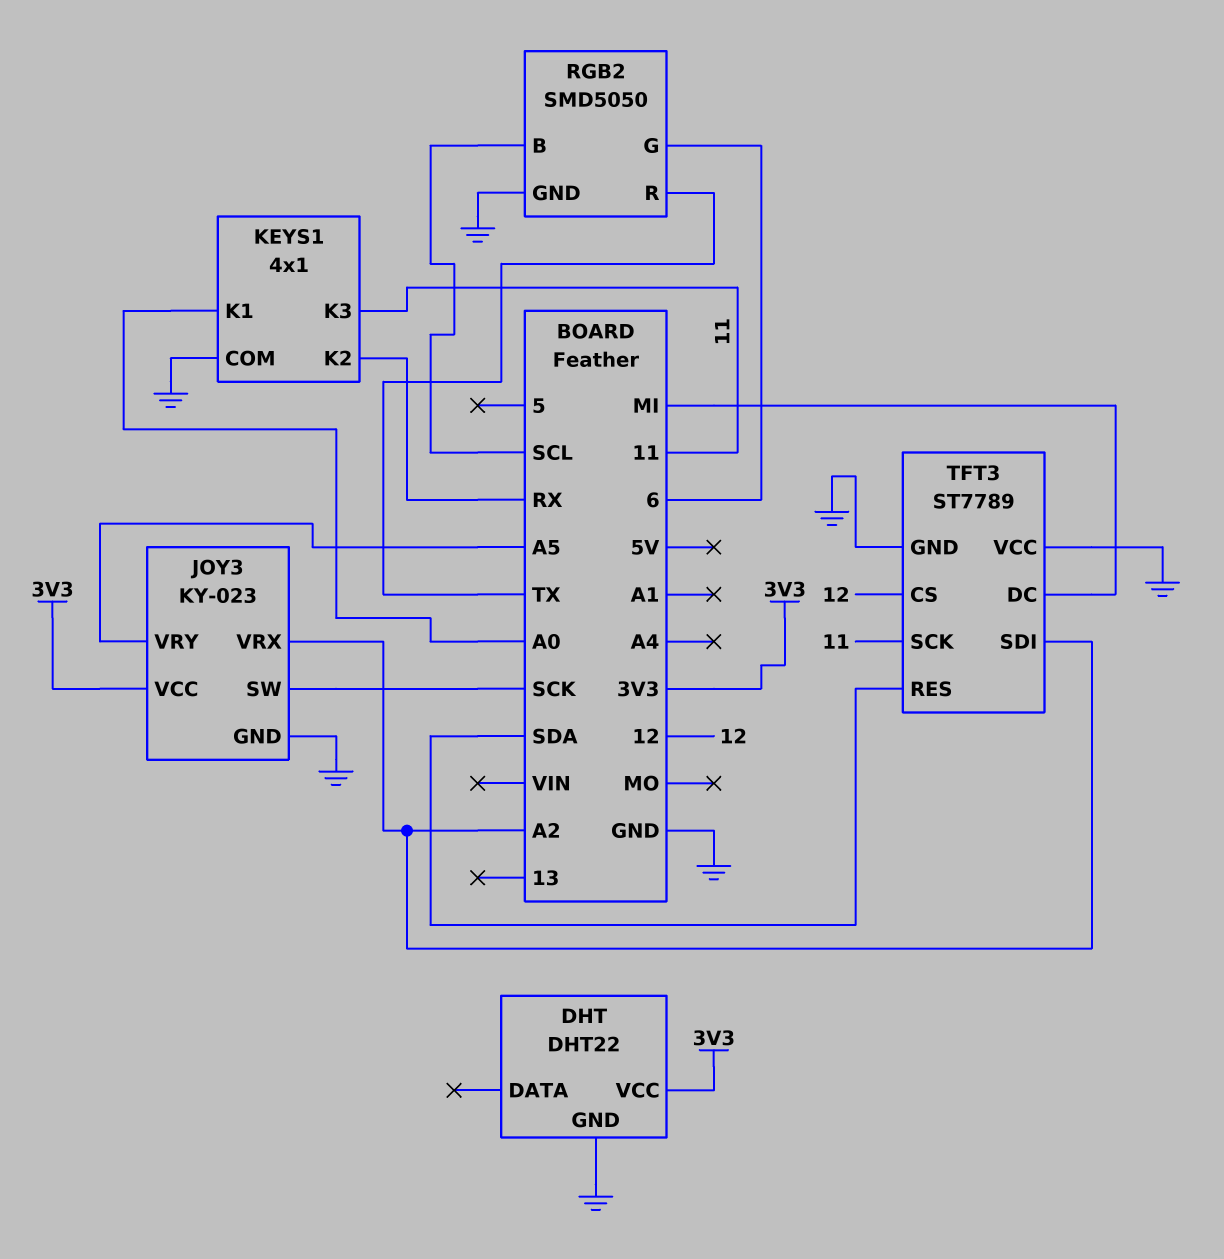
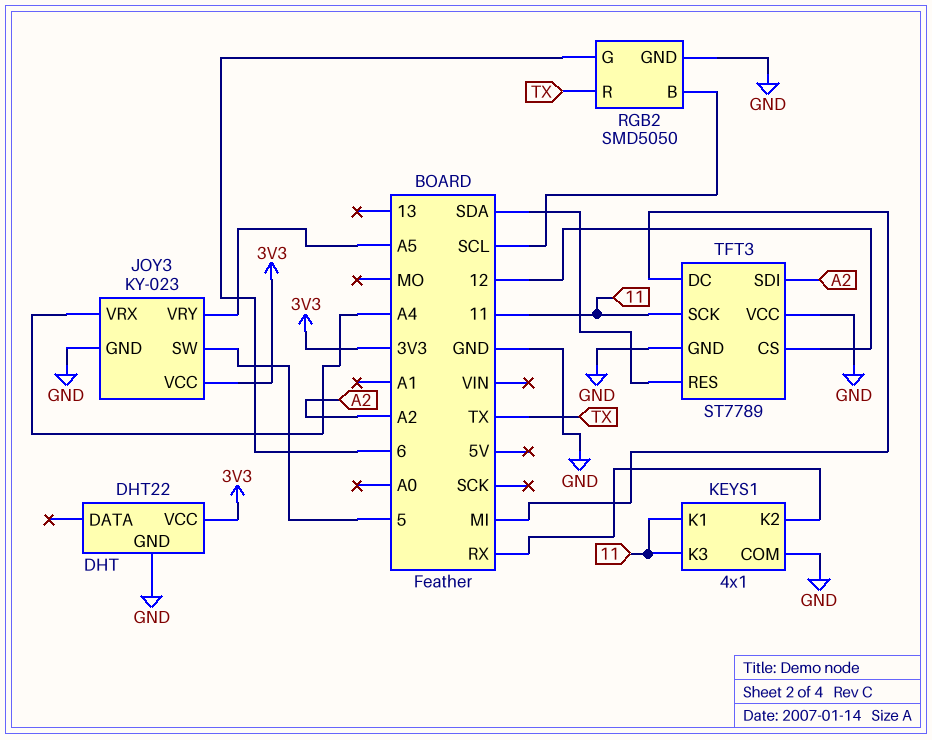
JOY3 pin SW: SCK -> 5
JOY3 pin VRX: A2 -> A4
KEYS1 pin K1: A0 -> 11

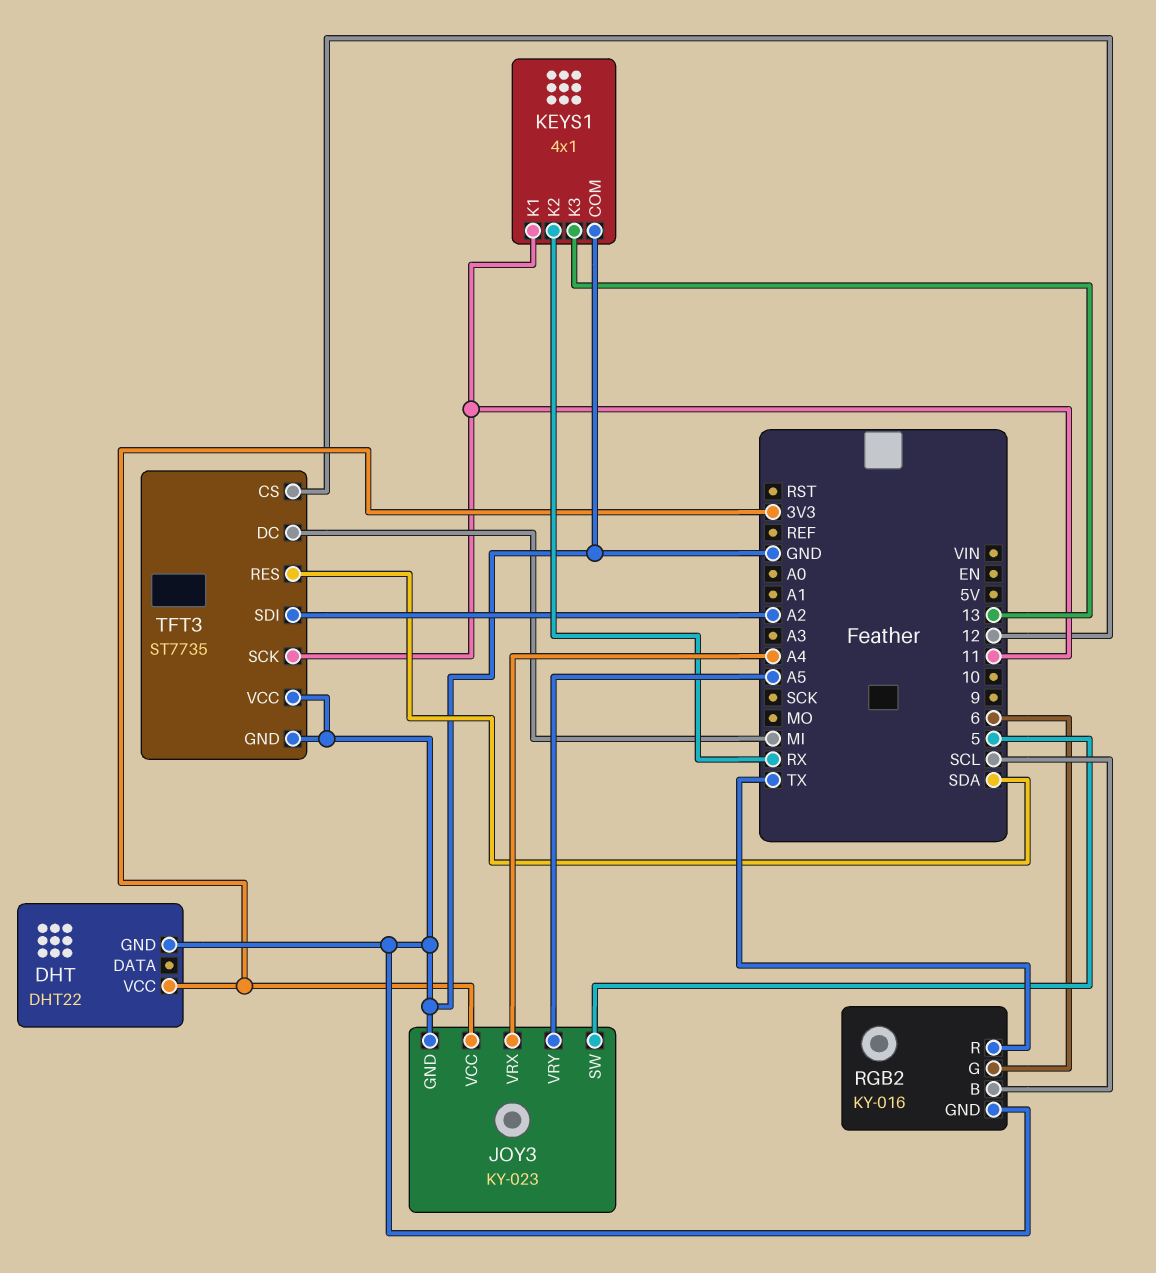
KEYS1 pin K3: 11 -> 13
RGB2: SMD5050 -> KY-016
TFT3: ST7789 -> ST7735

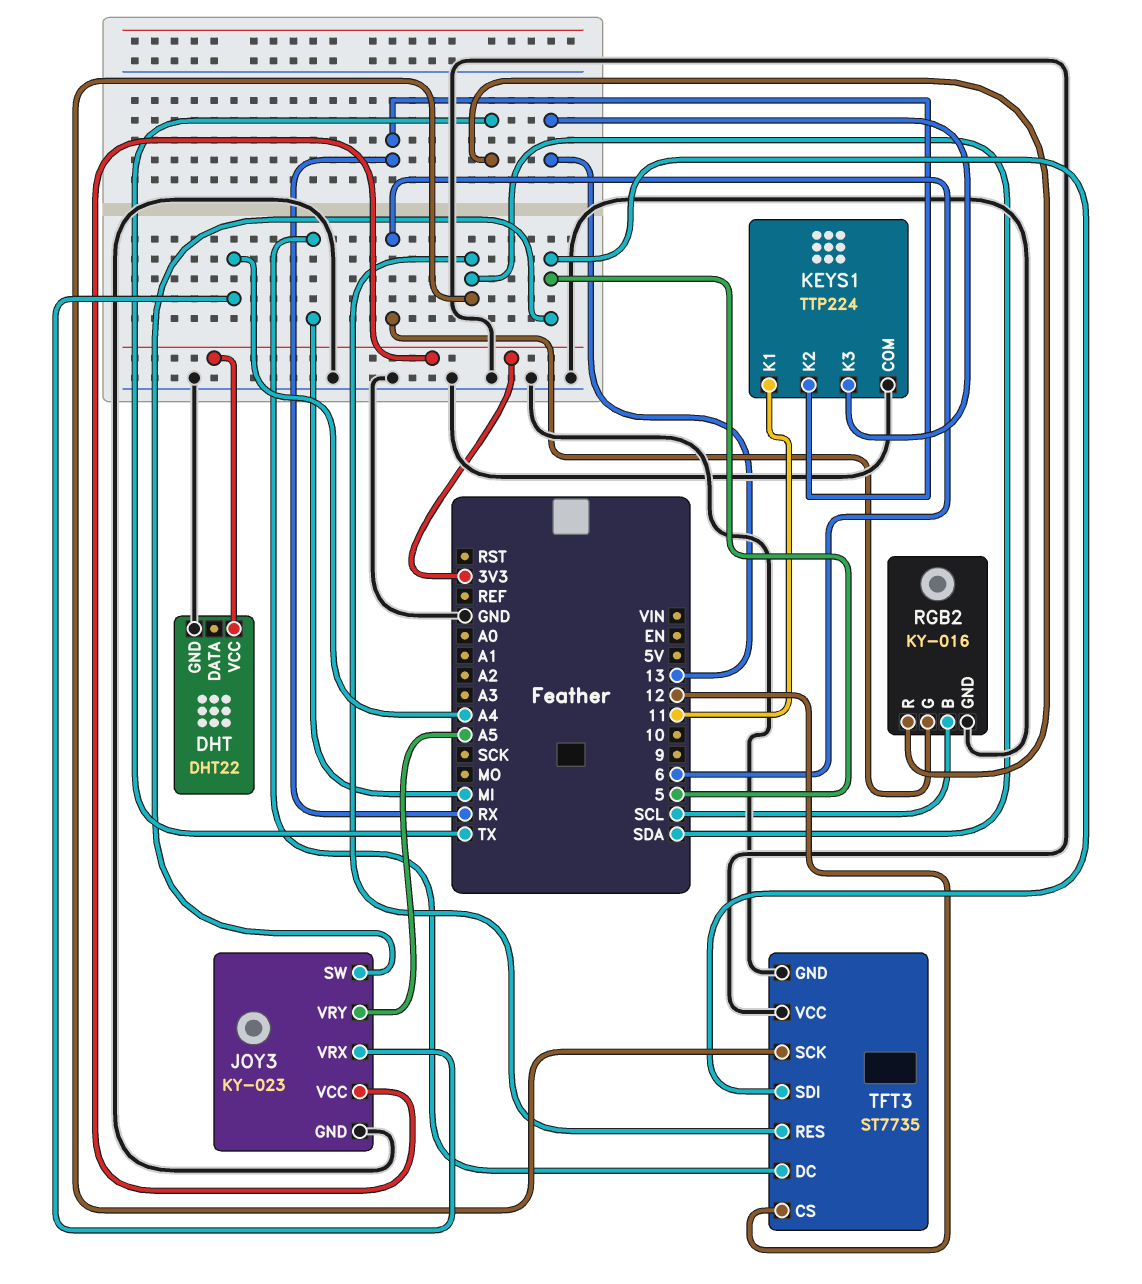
KEYS1: 4x1 -> TTP224
TFT3 pin SCK: 11 -> SDA
TFT3 pin SDI: A2 -> 5

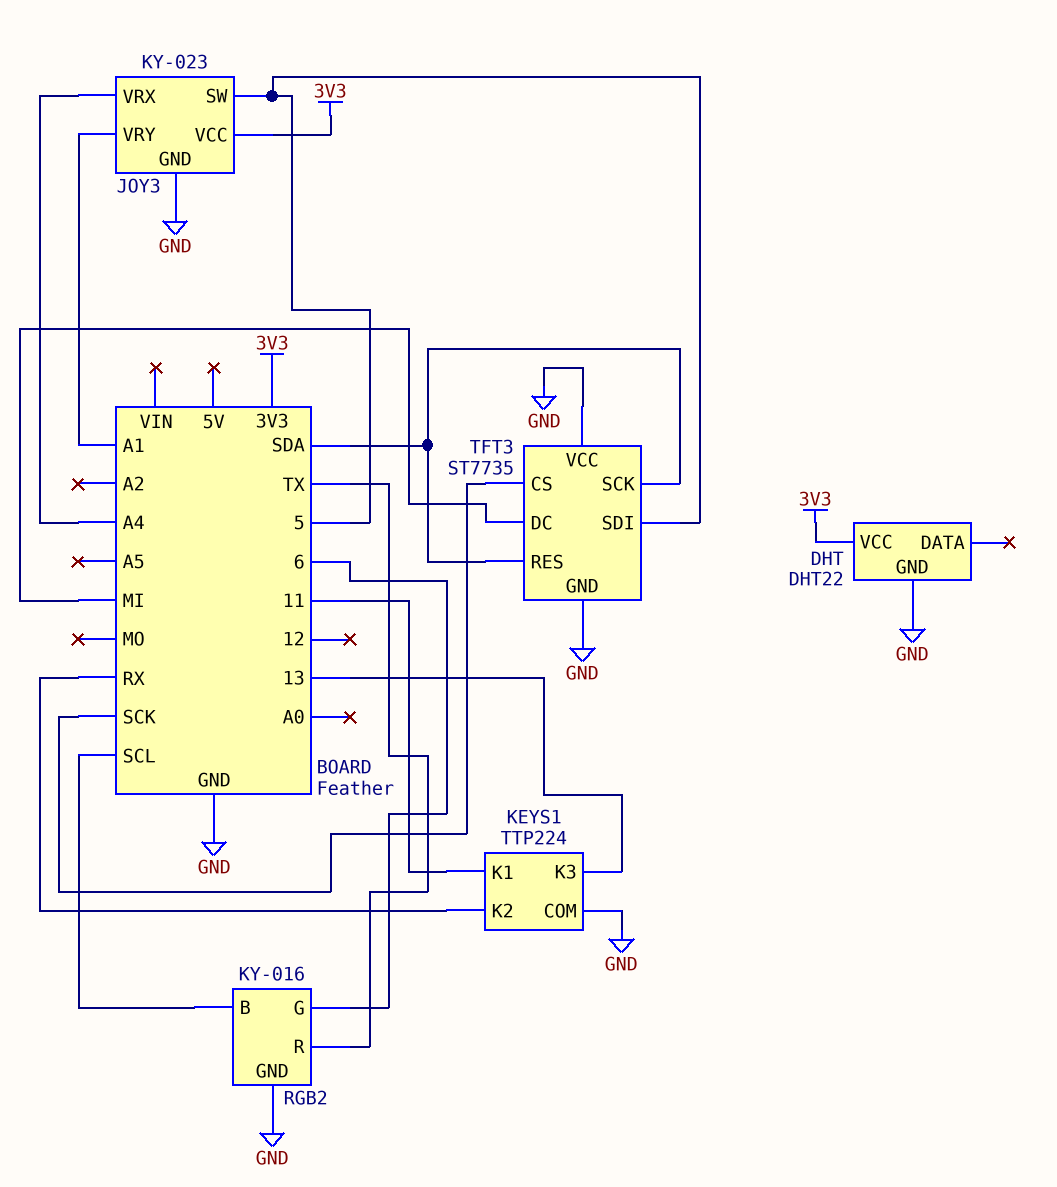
JOY3 pin VRY: A5 -> A1
TFT3 pin CS: 12 -> SCK

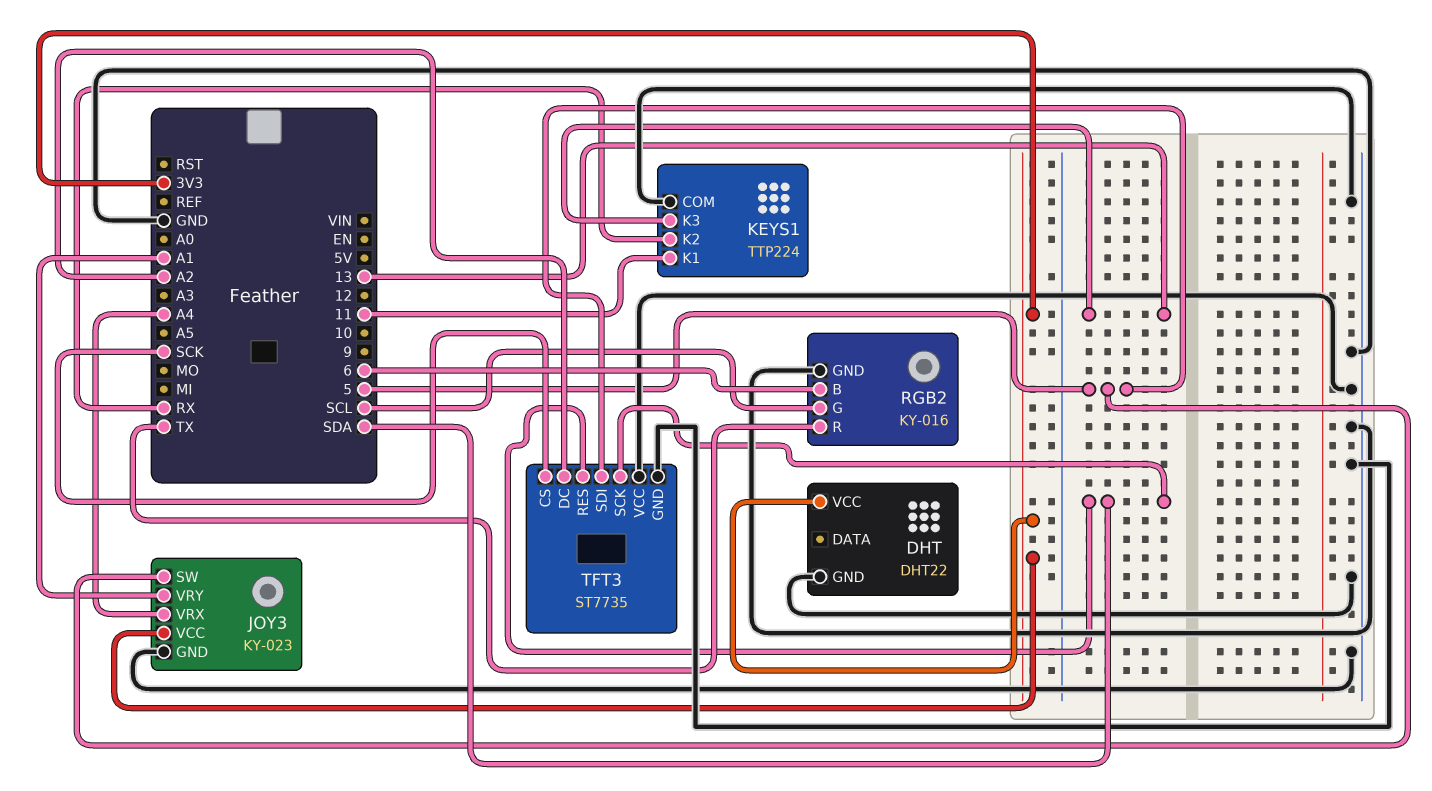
RGB2 pin B: SCL -> 6
RGB2 pin G: 6 -> SCL
TFT3 pin DC: MI -> A2

